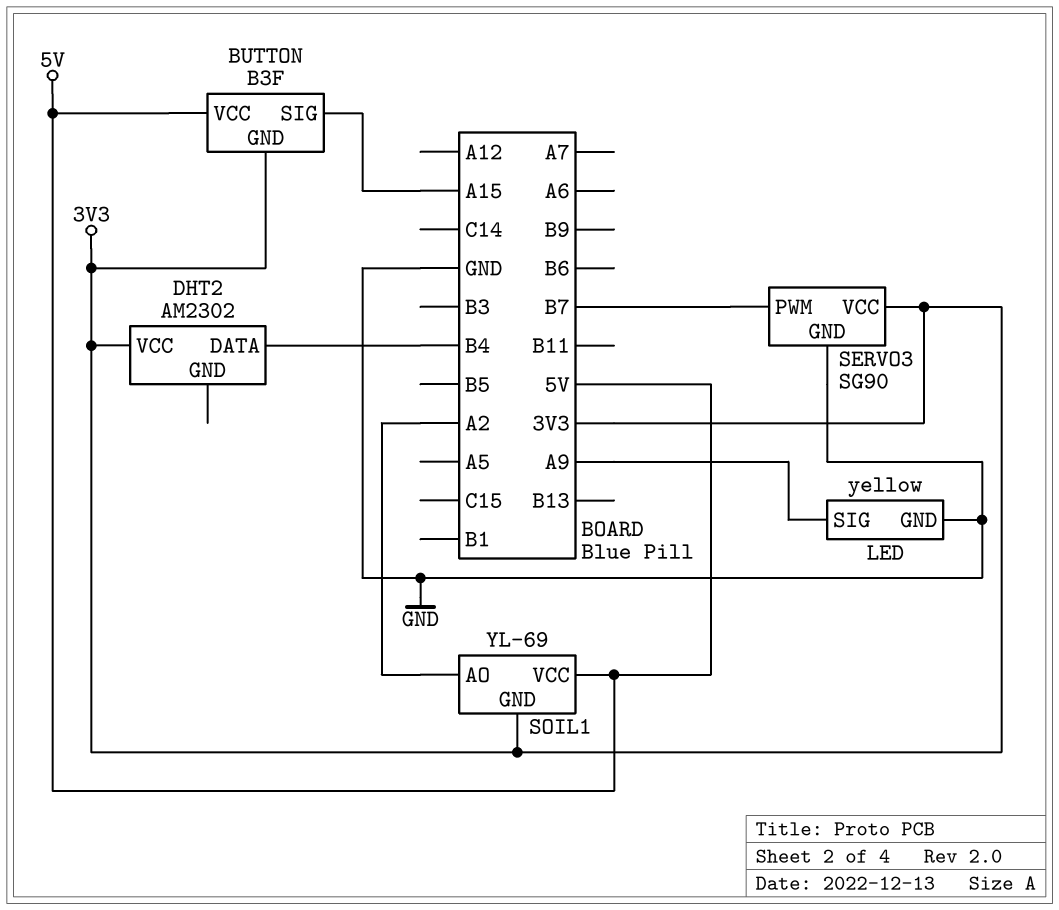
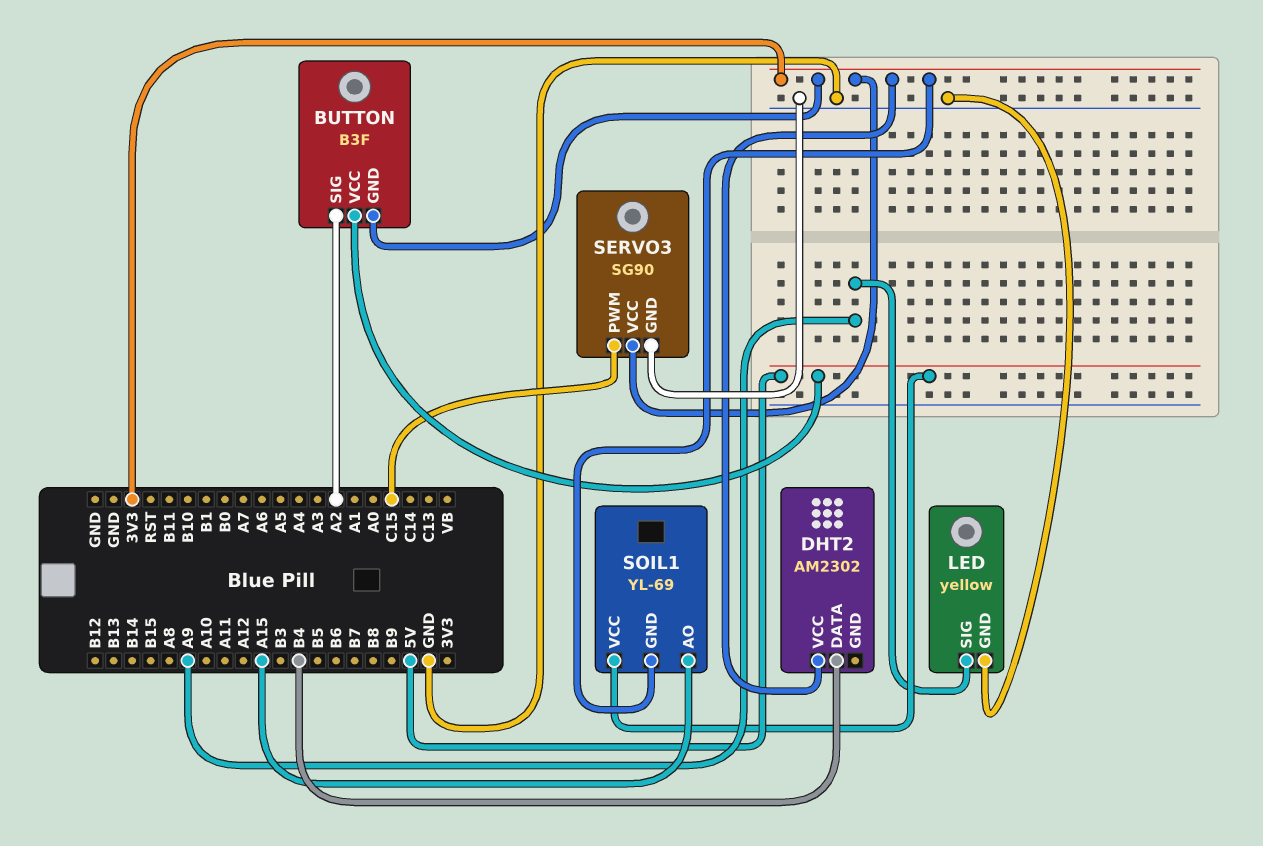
BUTTON pin SIG: A15 -> A2
SERVO3 pin PWM: B7 -> C15
SOIL1 pin AO: A2 -> A15

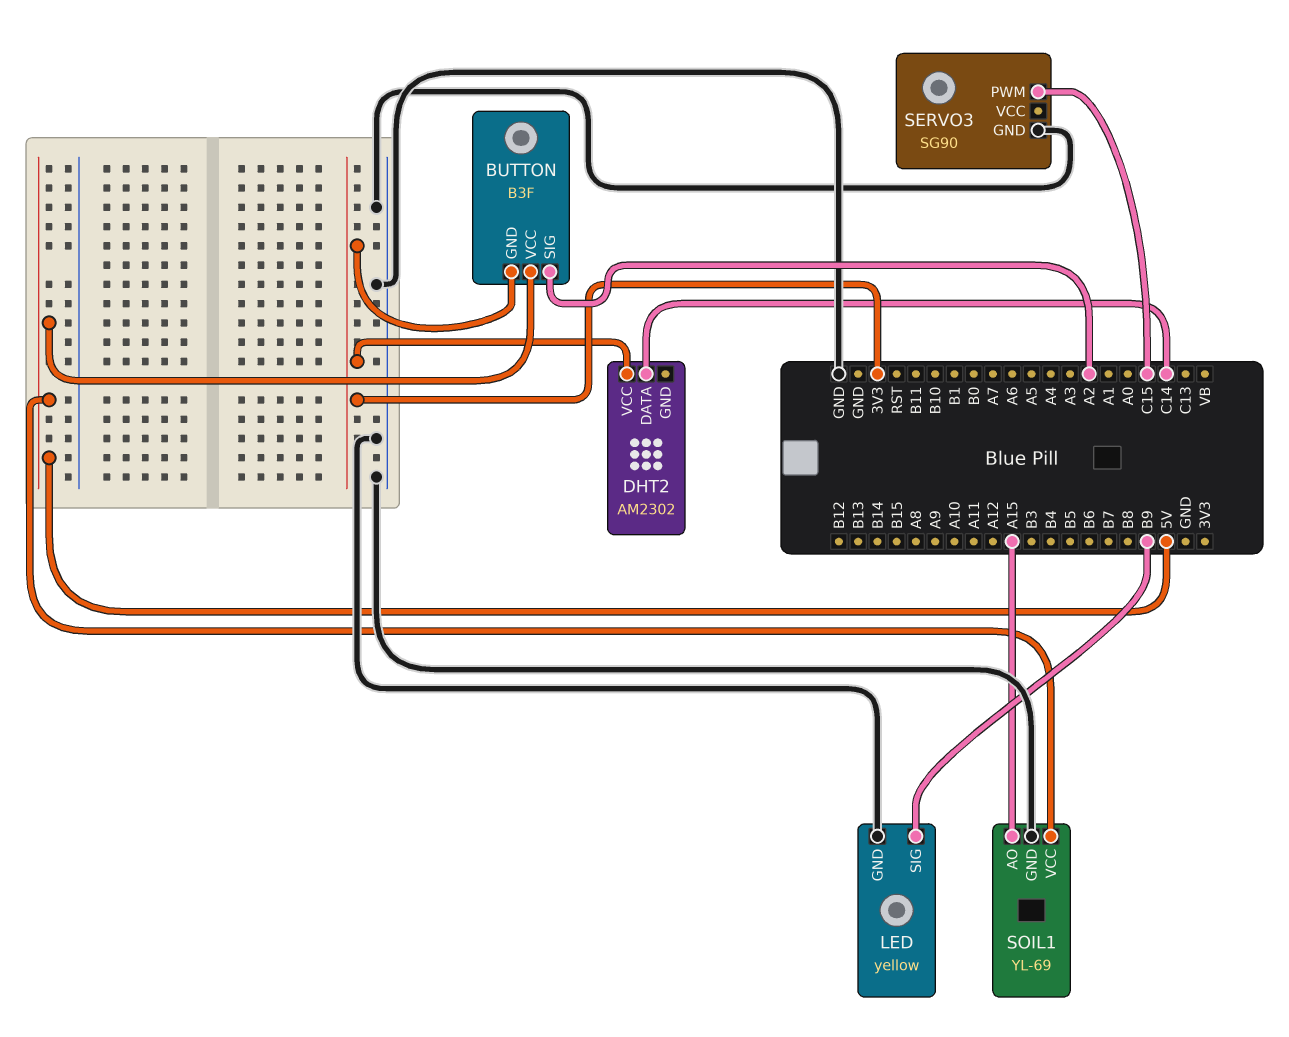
DHT2 pin DATA: B4 -> C14
LED pin SIG: A9 -> B9
SERVO3 pin VCC: 3V3 -> none
SOIL1 pin GND: 3V3 -> GND

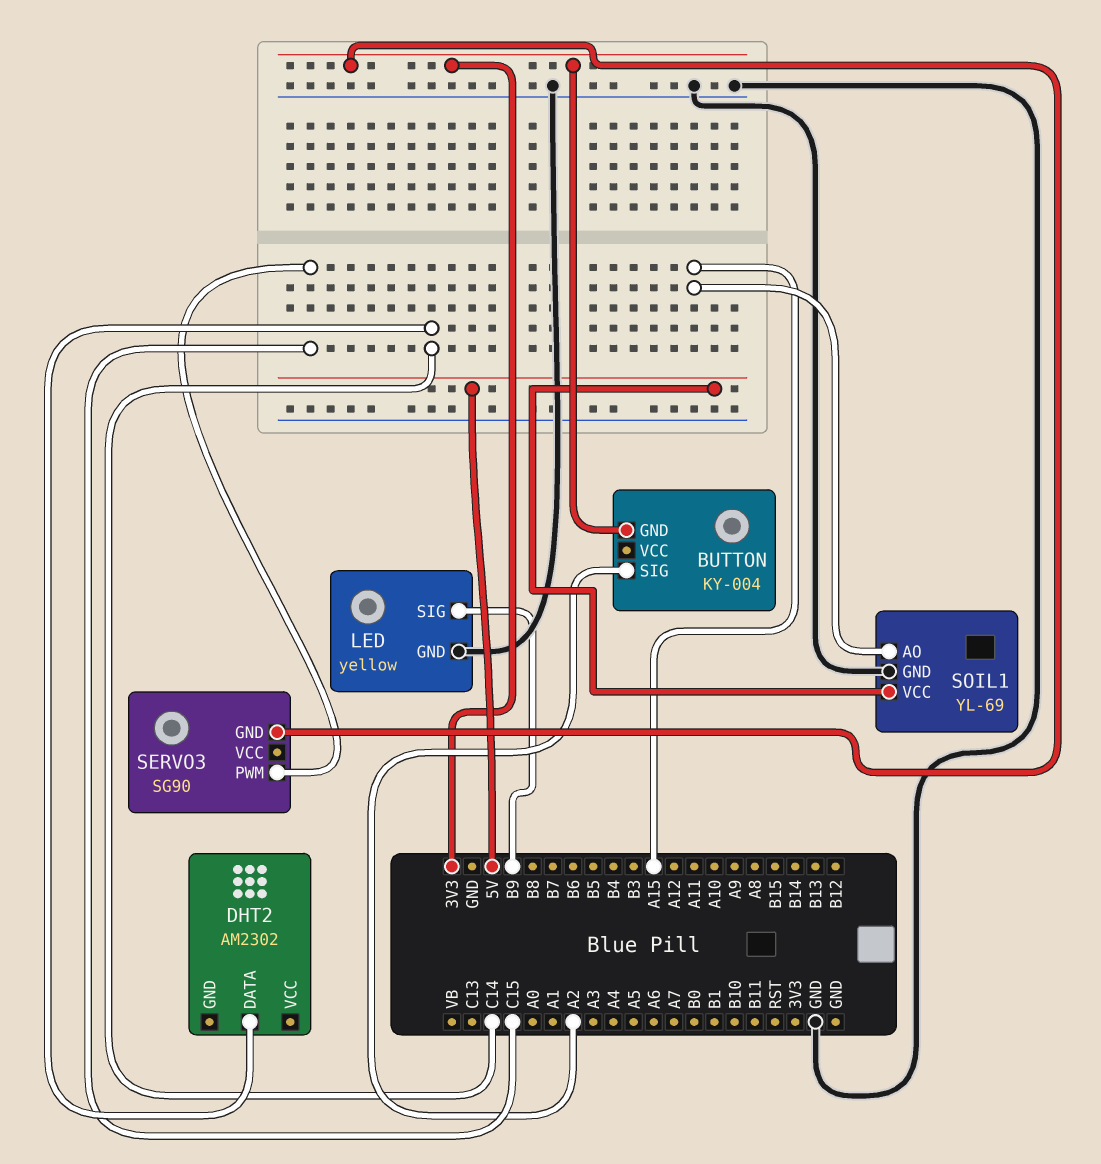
BUTTON: B3F -> KY-004
BUTTON pin VCC: 5V -> none
DHT2 pin VCC: 3V3 -> none
SERVO3 pin GND: GND -> 3V3

